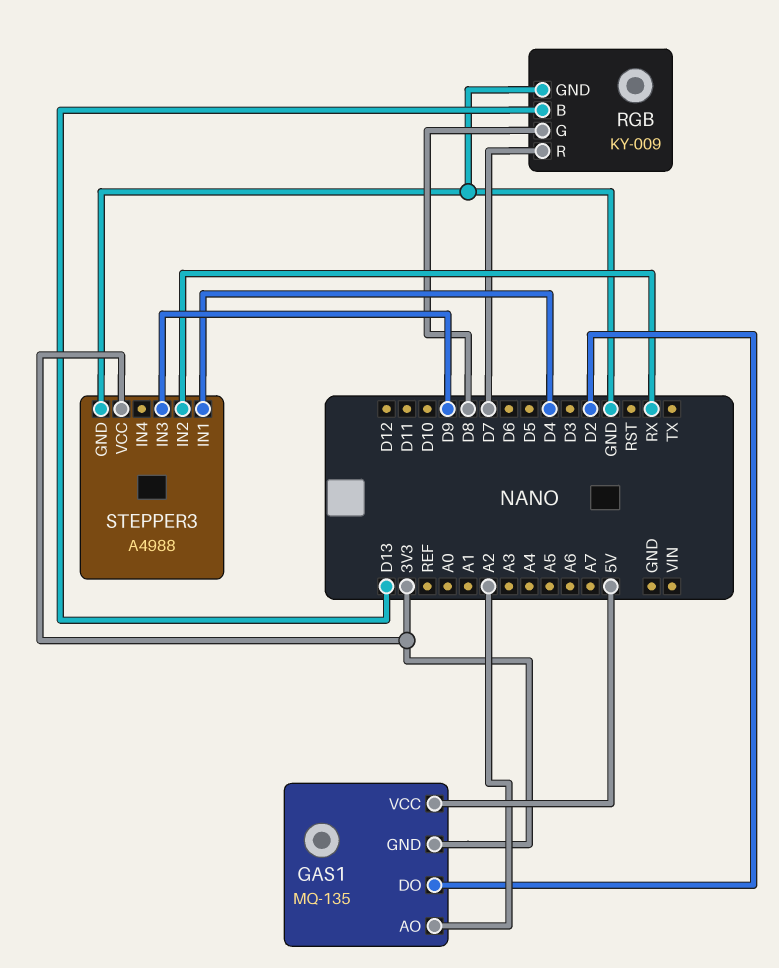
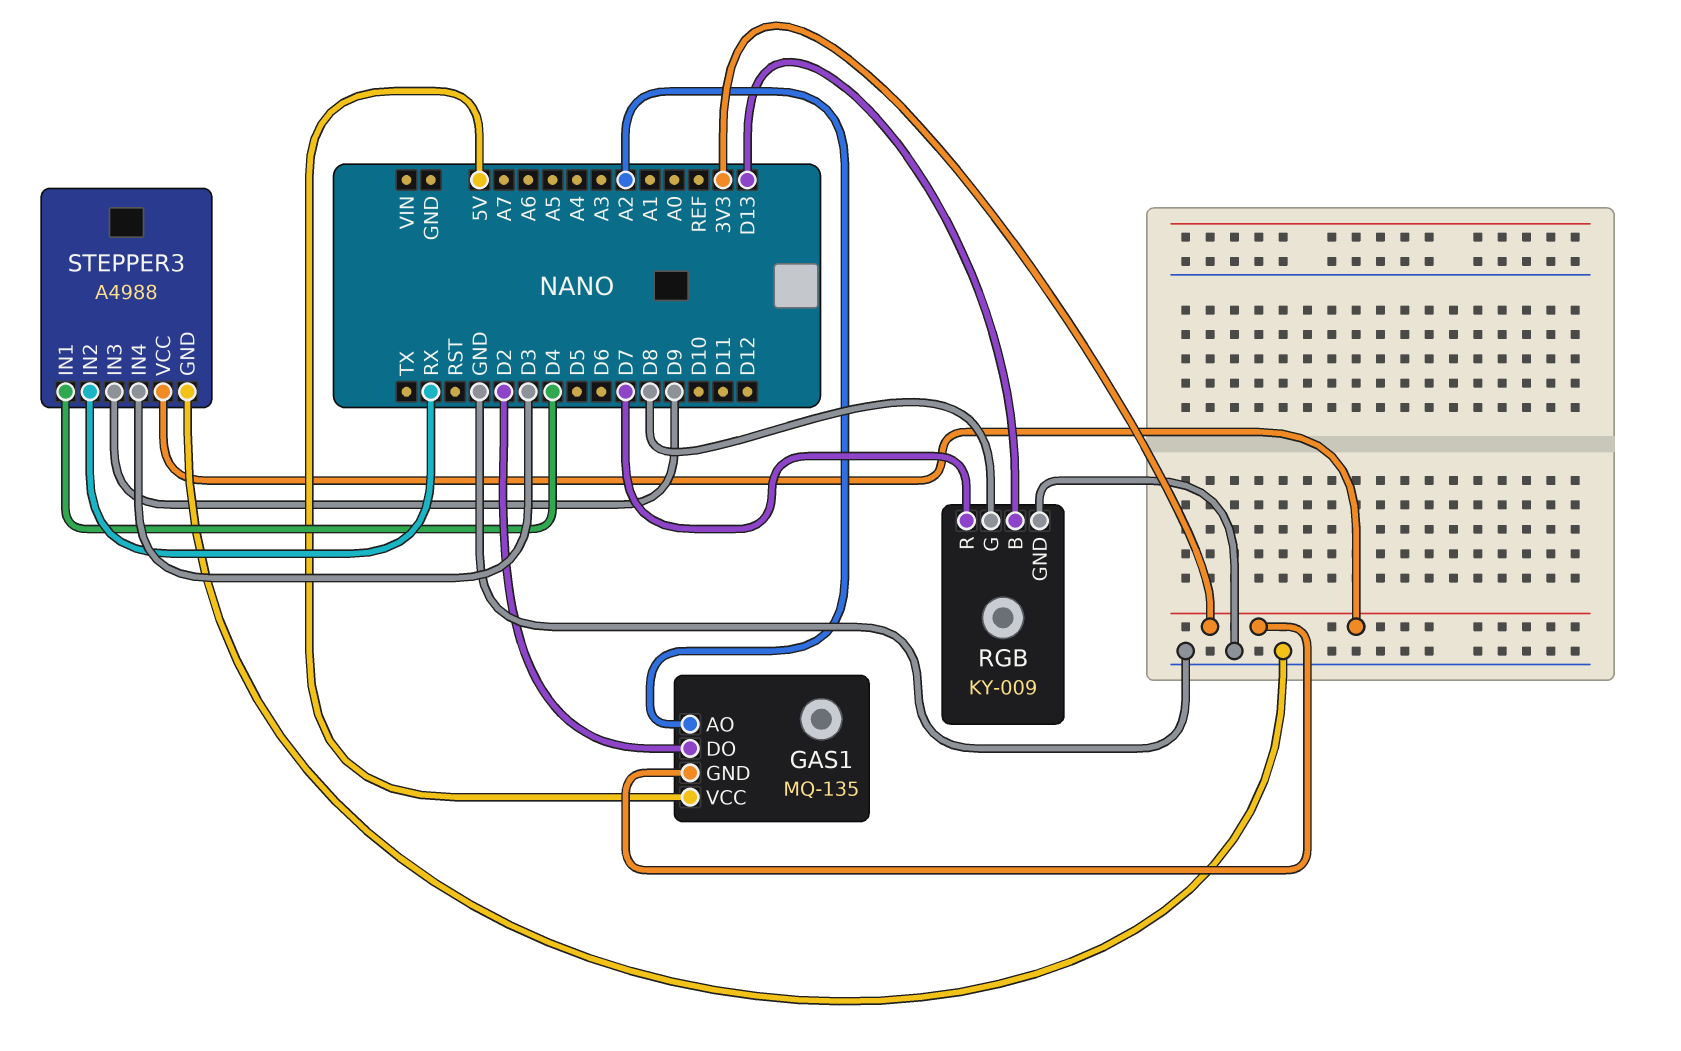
STEPPER3 pin IN4: none -> D3

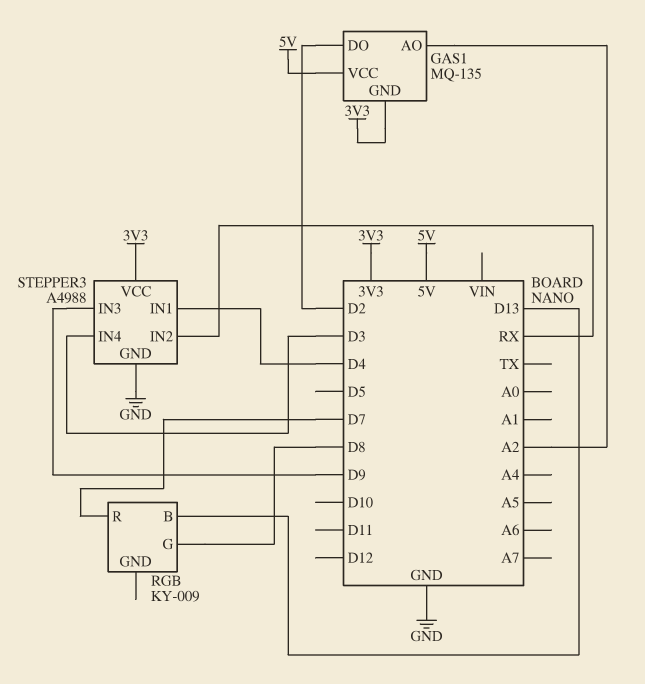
RGB pin GND: GND -> none

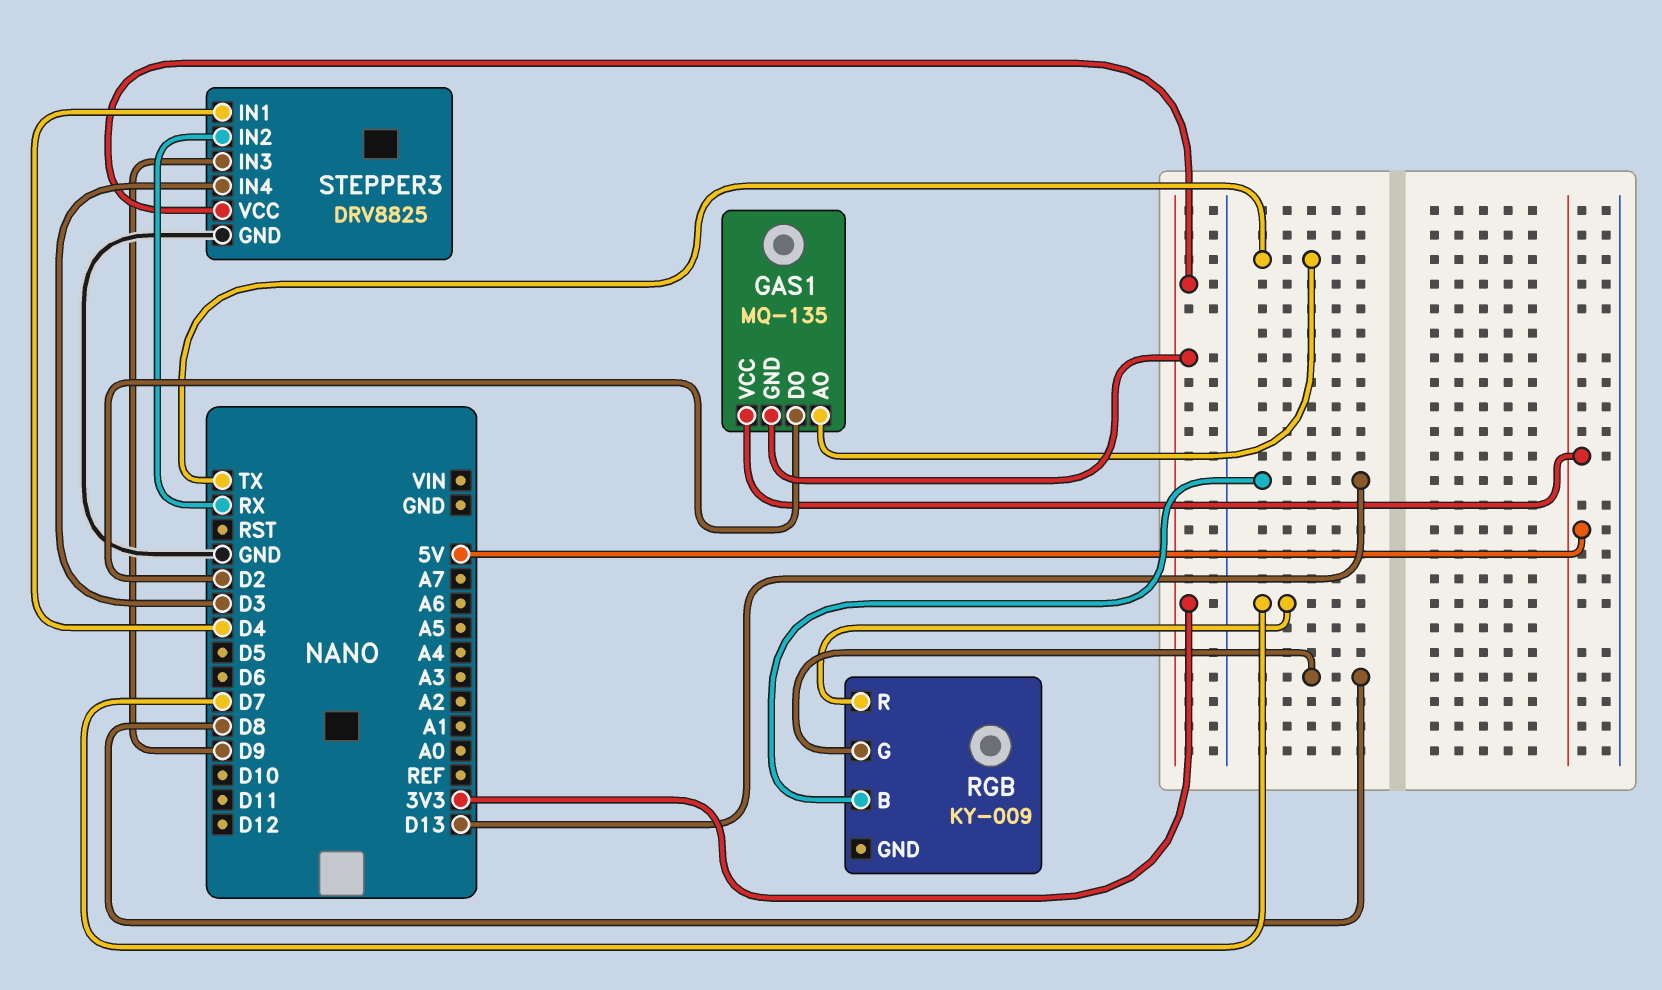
GAS1 pin AO: A2 -> TX
STEPPER3: A4988 -> DRV8825

